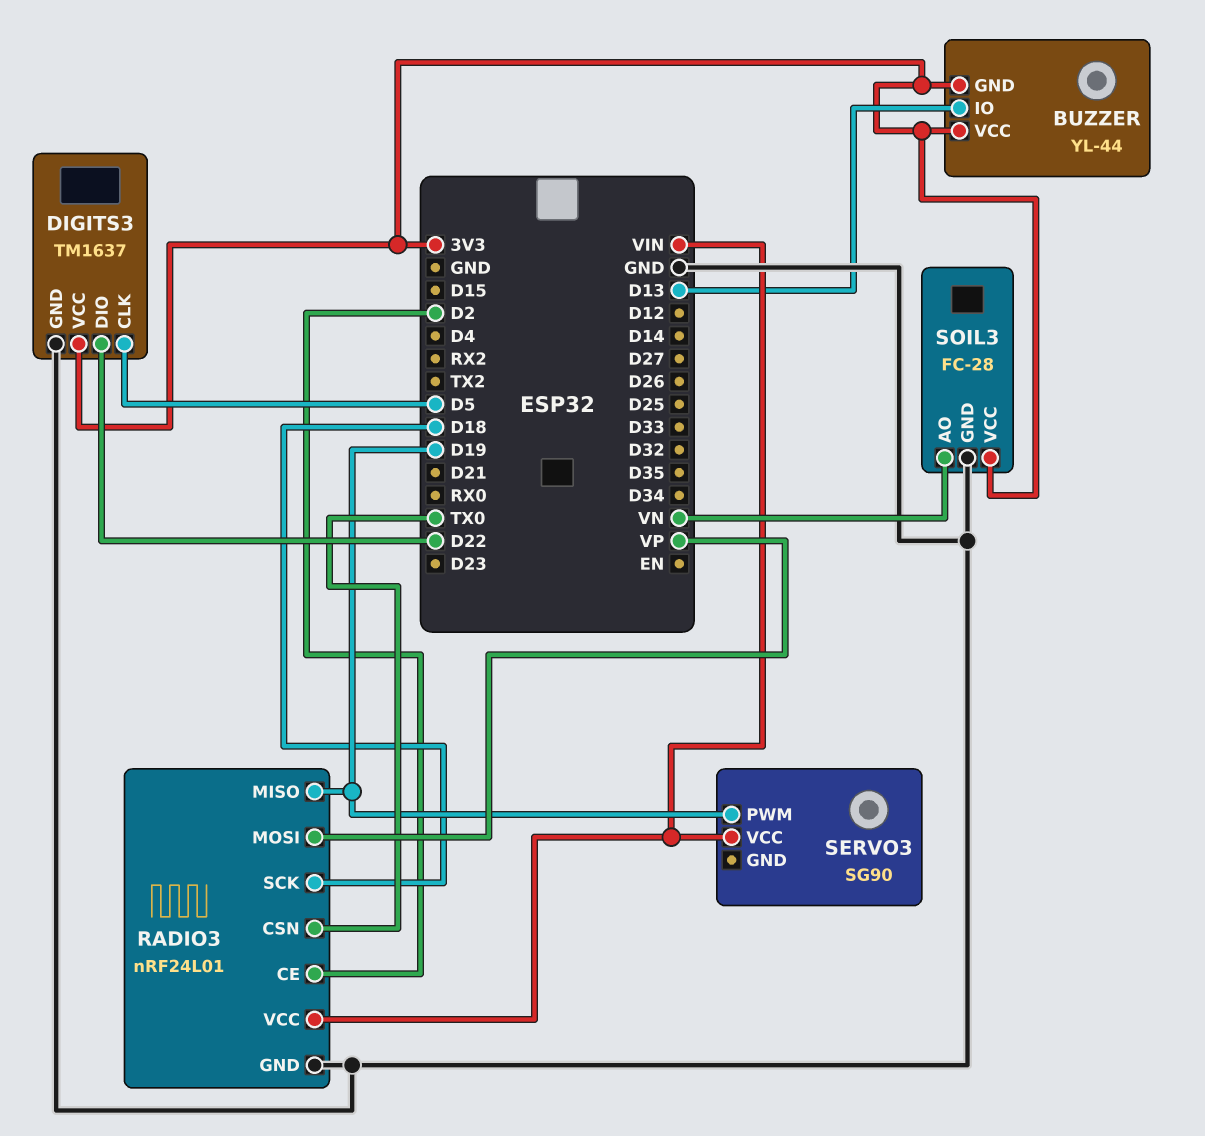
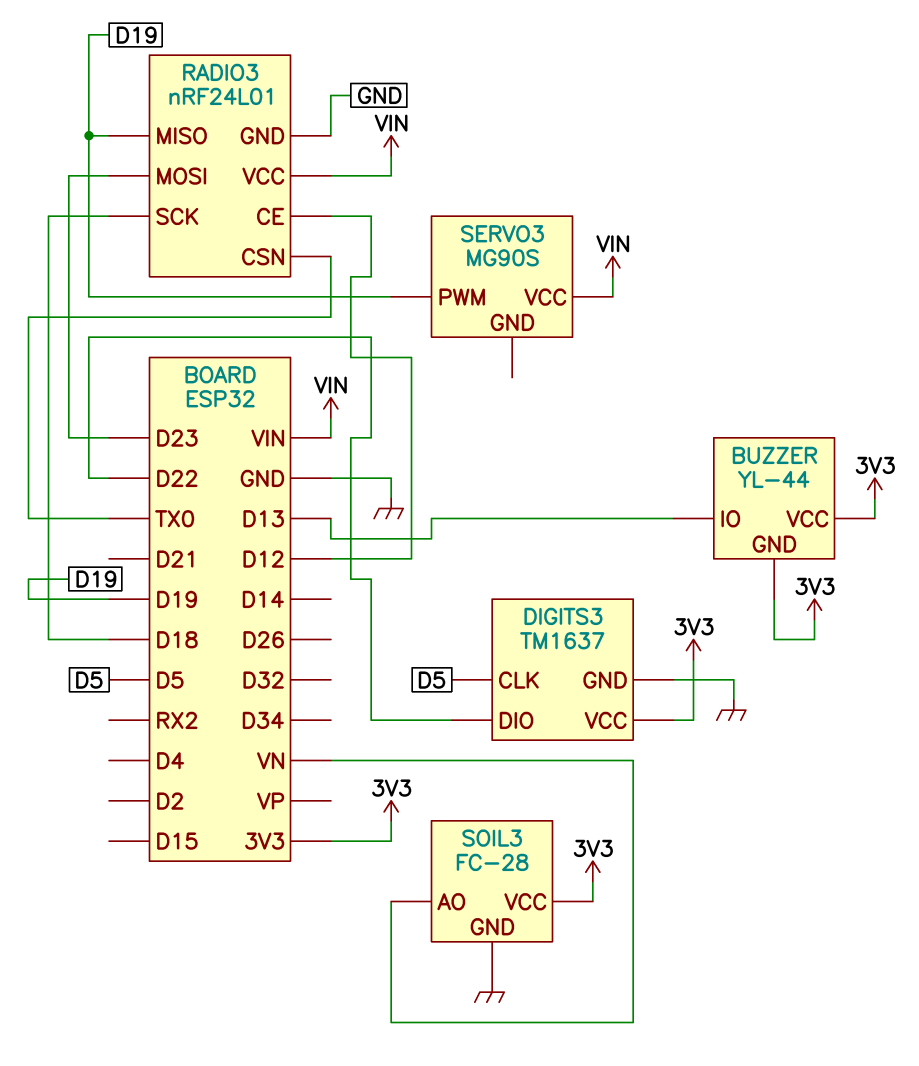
RADIO3 pin CE: D2 -> D12
RADIO3 pin MOSI: VP -> D23
SERVO3: SG90 -> MG90S

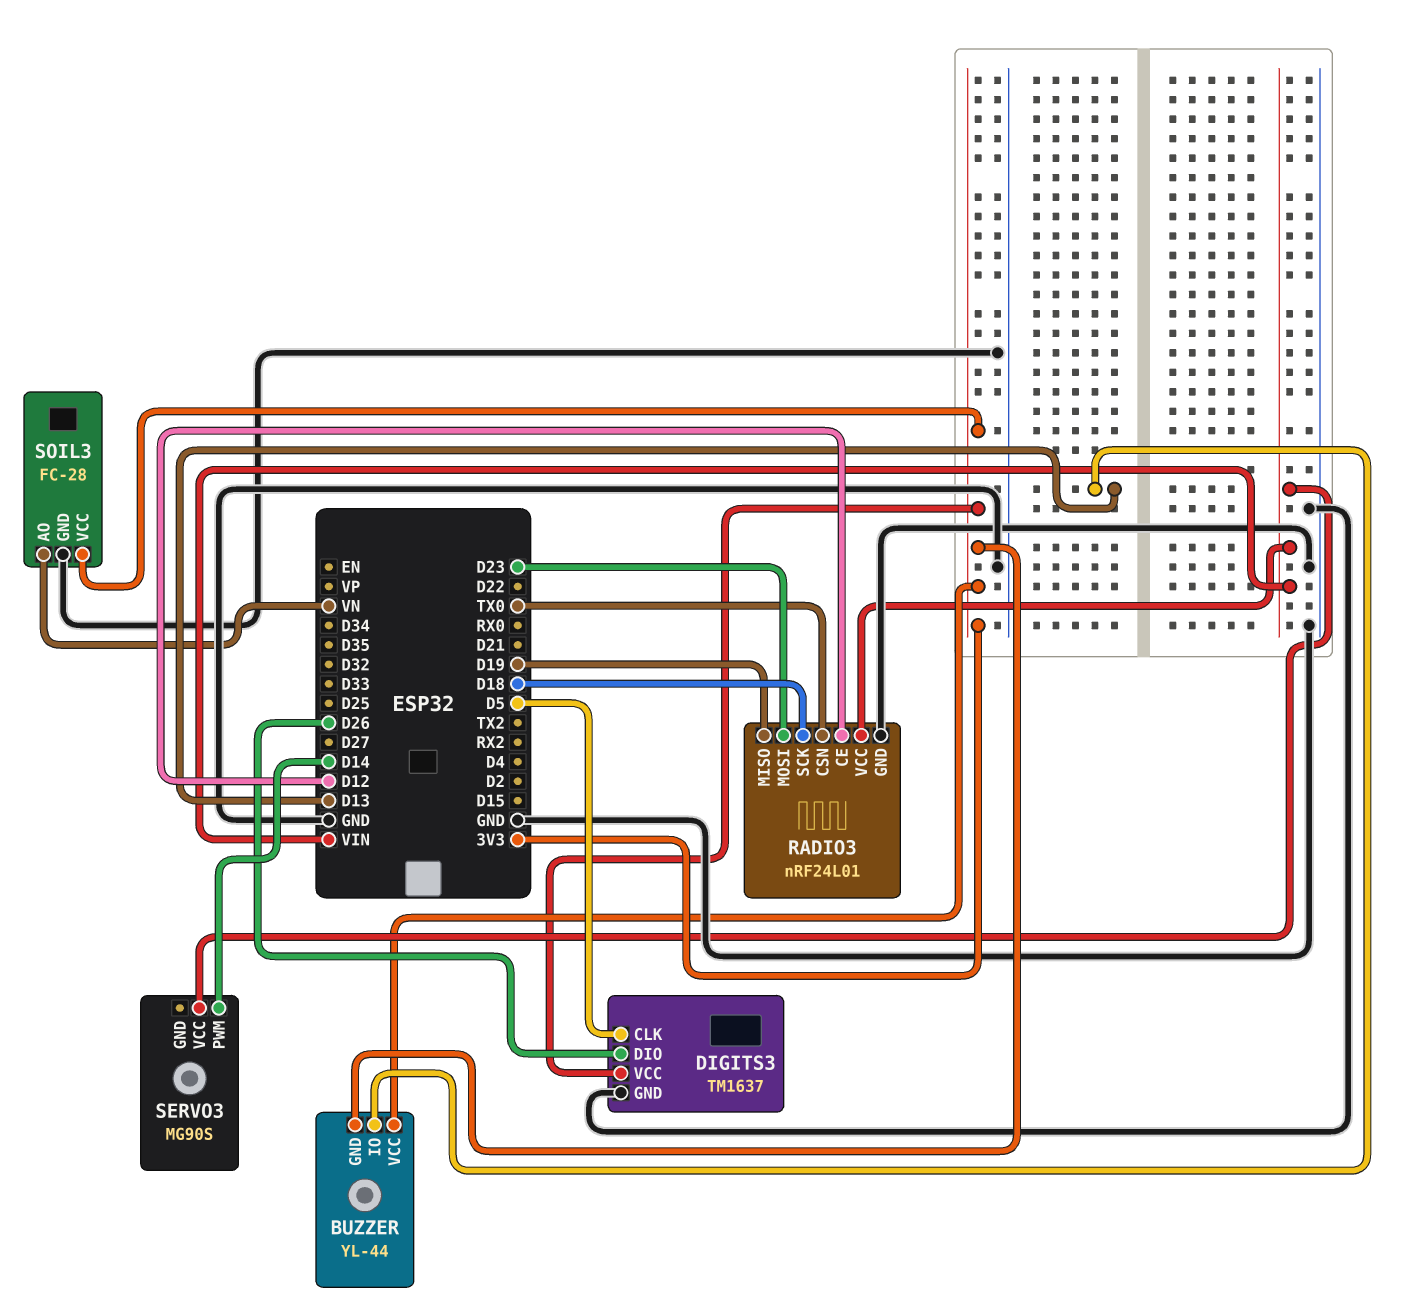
DIGITS3 pin DIO: D22 -> D26
SERVO3 pin PWM: D19 -> D14

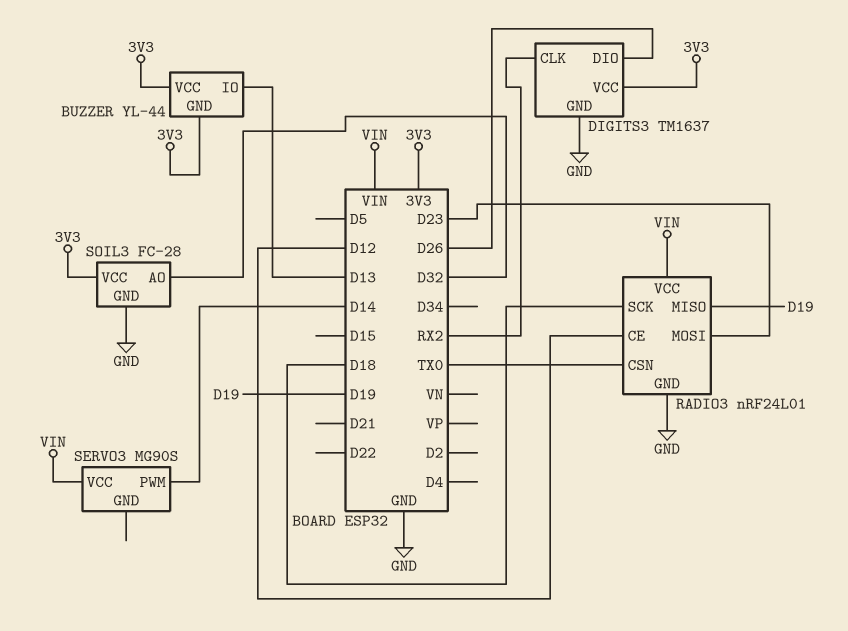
DIGITS3 pin CLK: D5 -> RX2
SOIL3 pin AO: VN -> D32

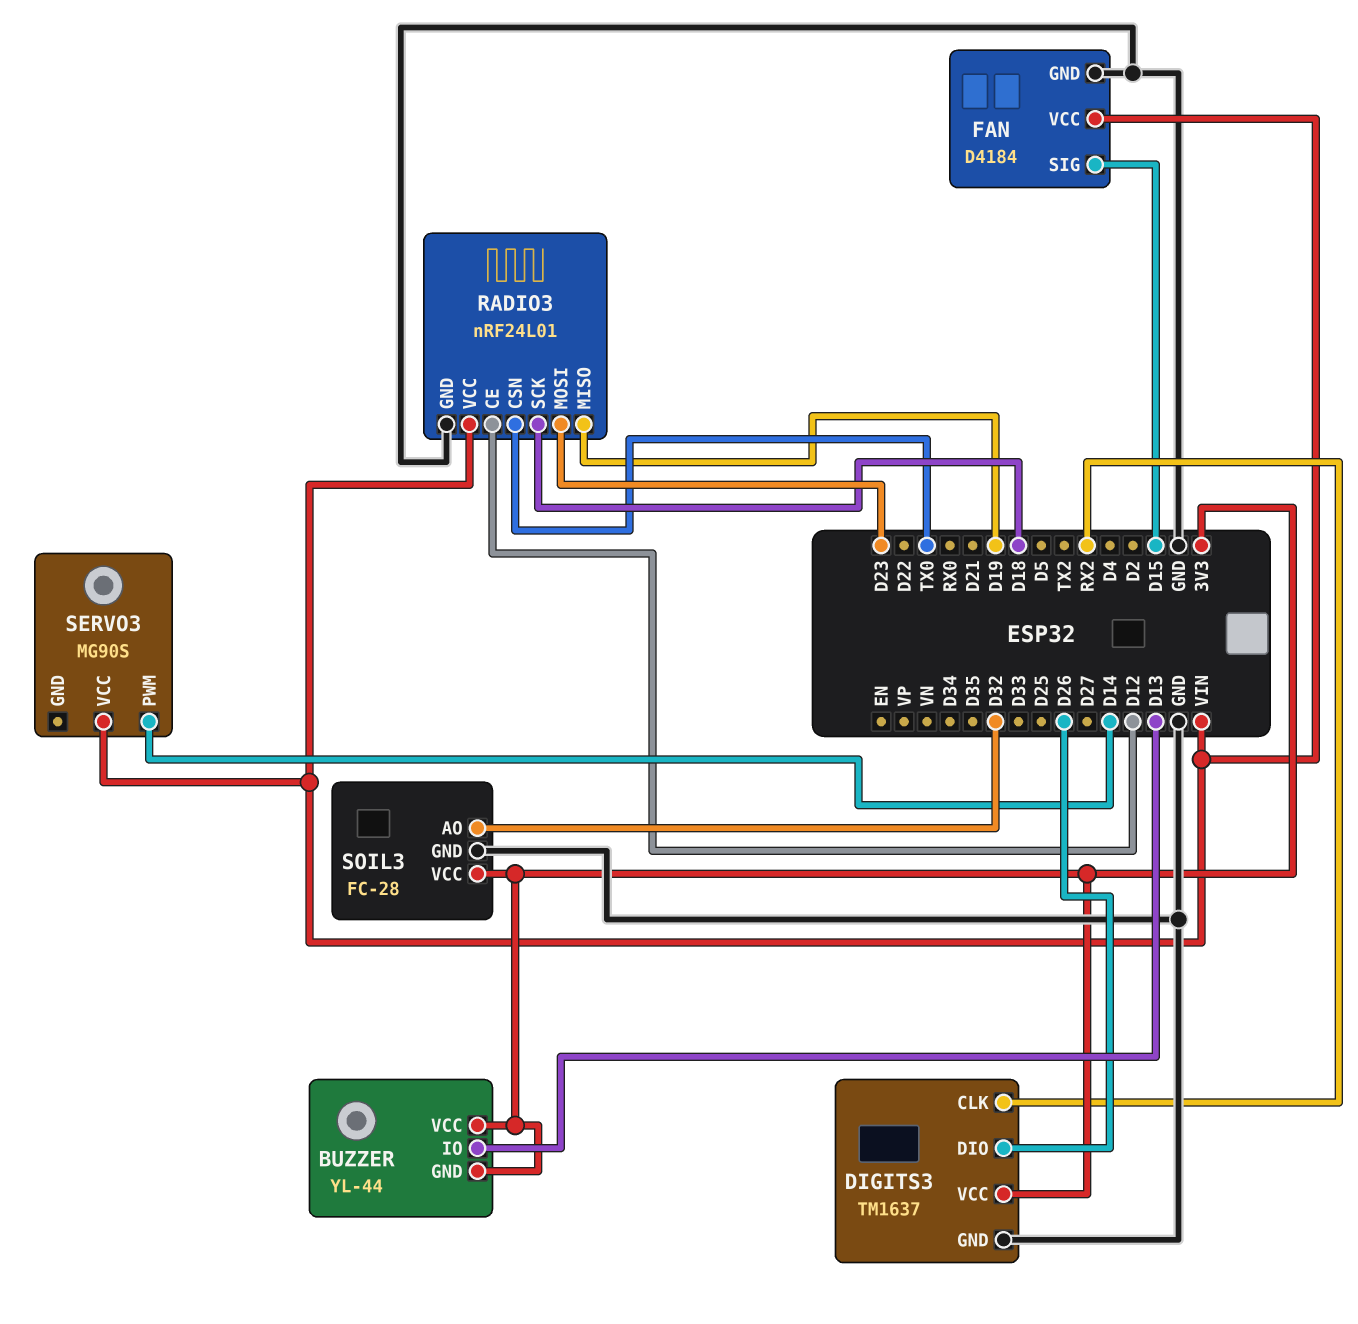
FAN: none -> D4184
FAN pin GND: none -> GND
FAN pin SIG: none -> D15
FAN pin VCC: none -> VIN

